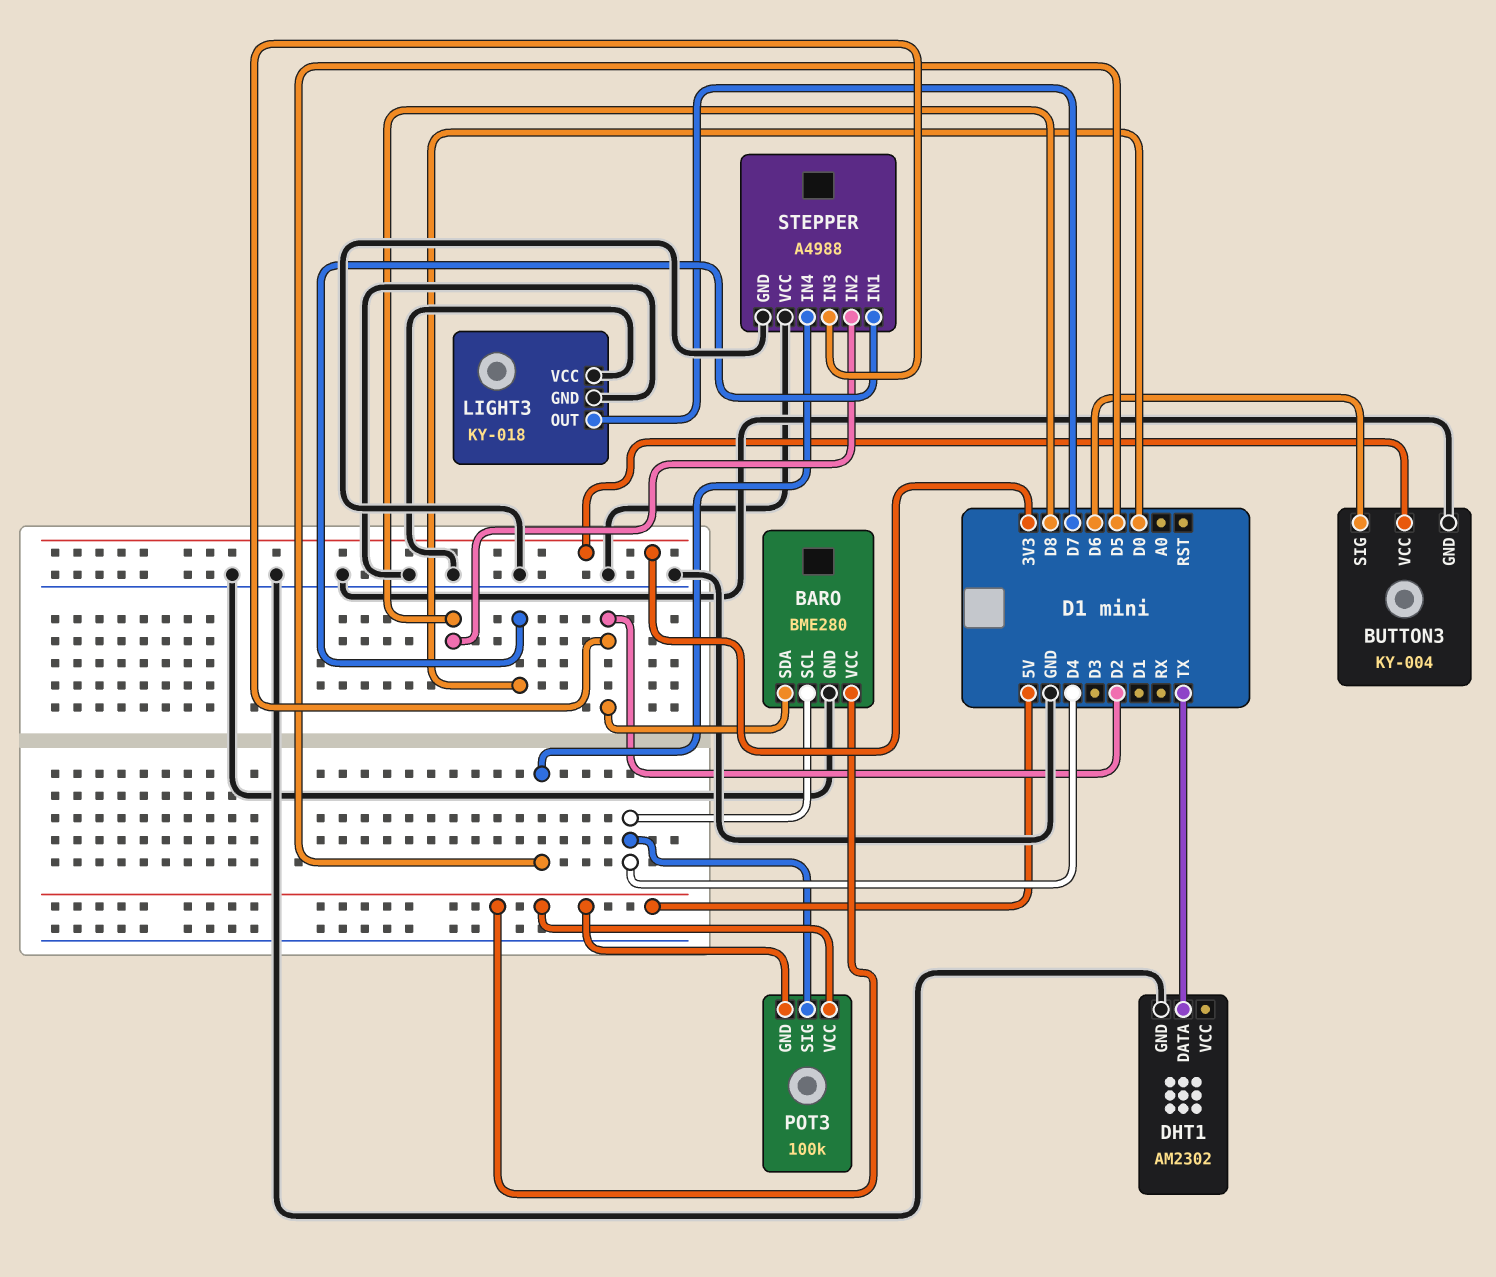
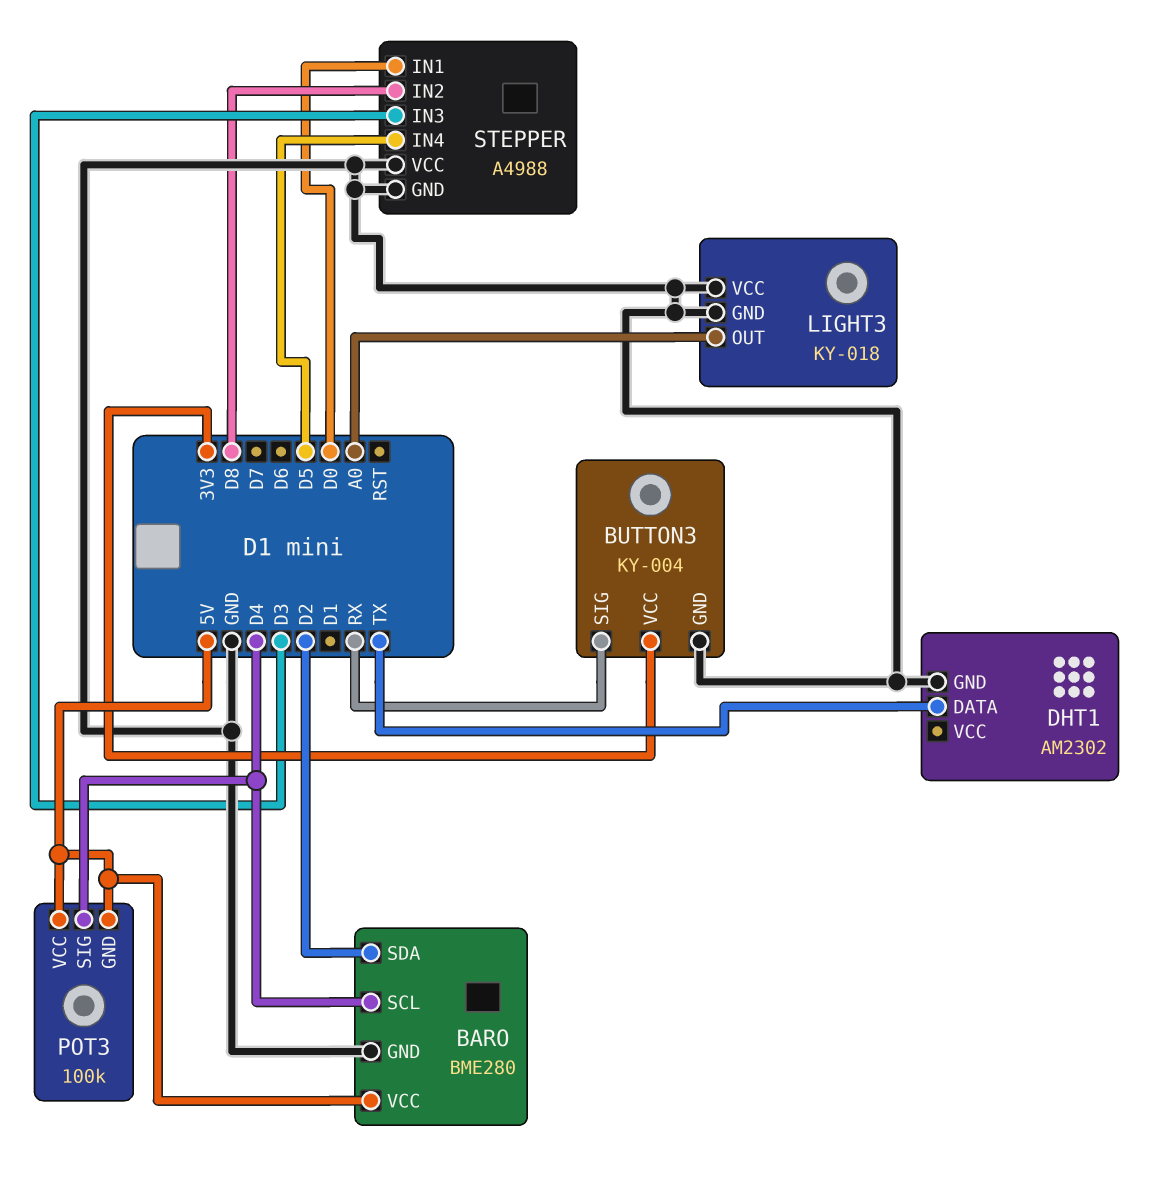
BUTTON3 pin SIG: D6 -> RX
LIGHT3 pin OUT: D7 -> A0
STEPPER pin IN3: D2 -> D3

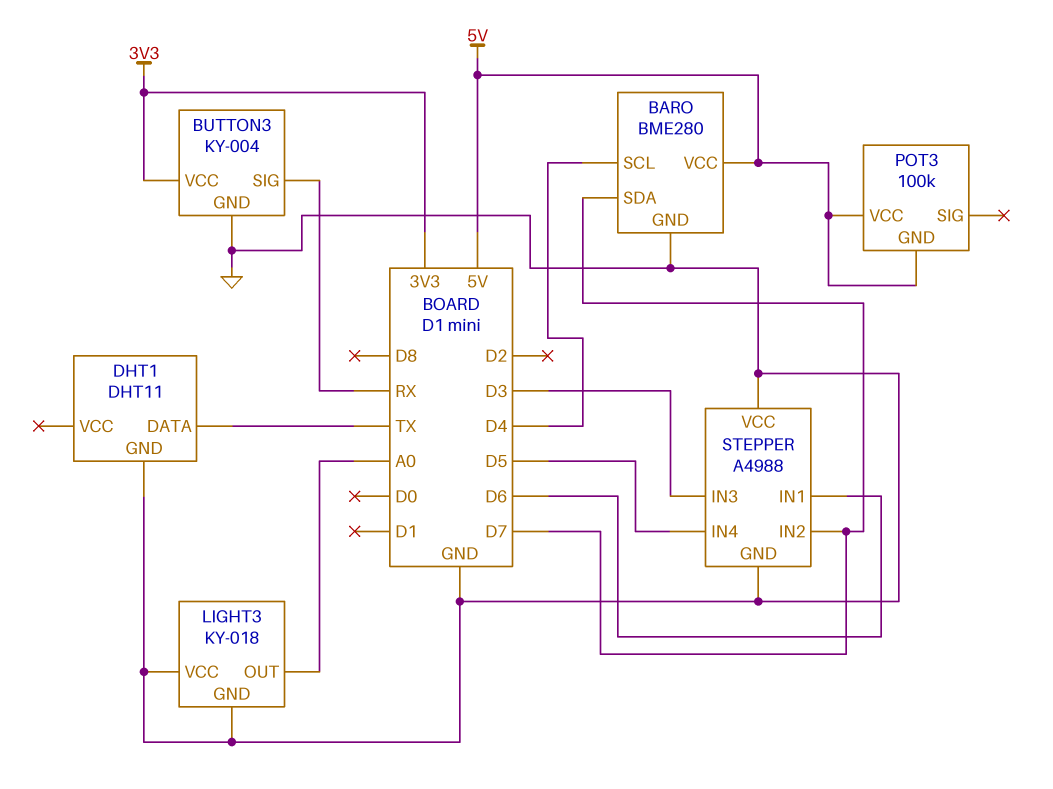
BARO pin SDA: D2 -> D7
DHT1: AM2302 -> DHT11
POT3 pin SIG: D4 -> none
STEPPER pin IN1: D0 -> D6
STEPPER pin IN2: D8 -> D7

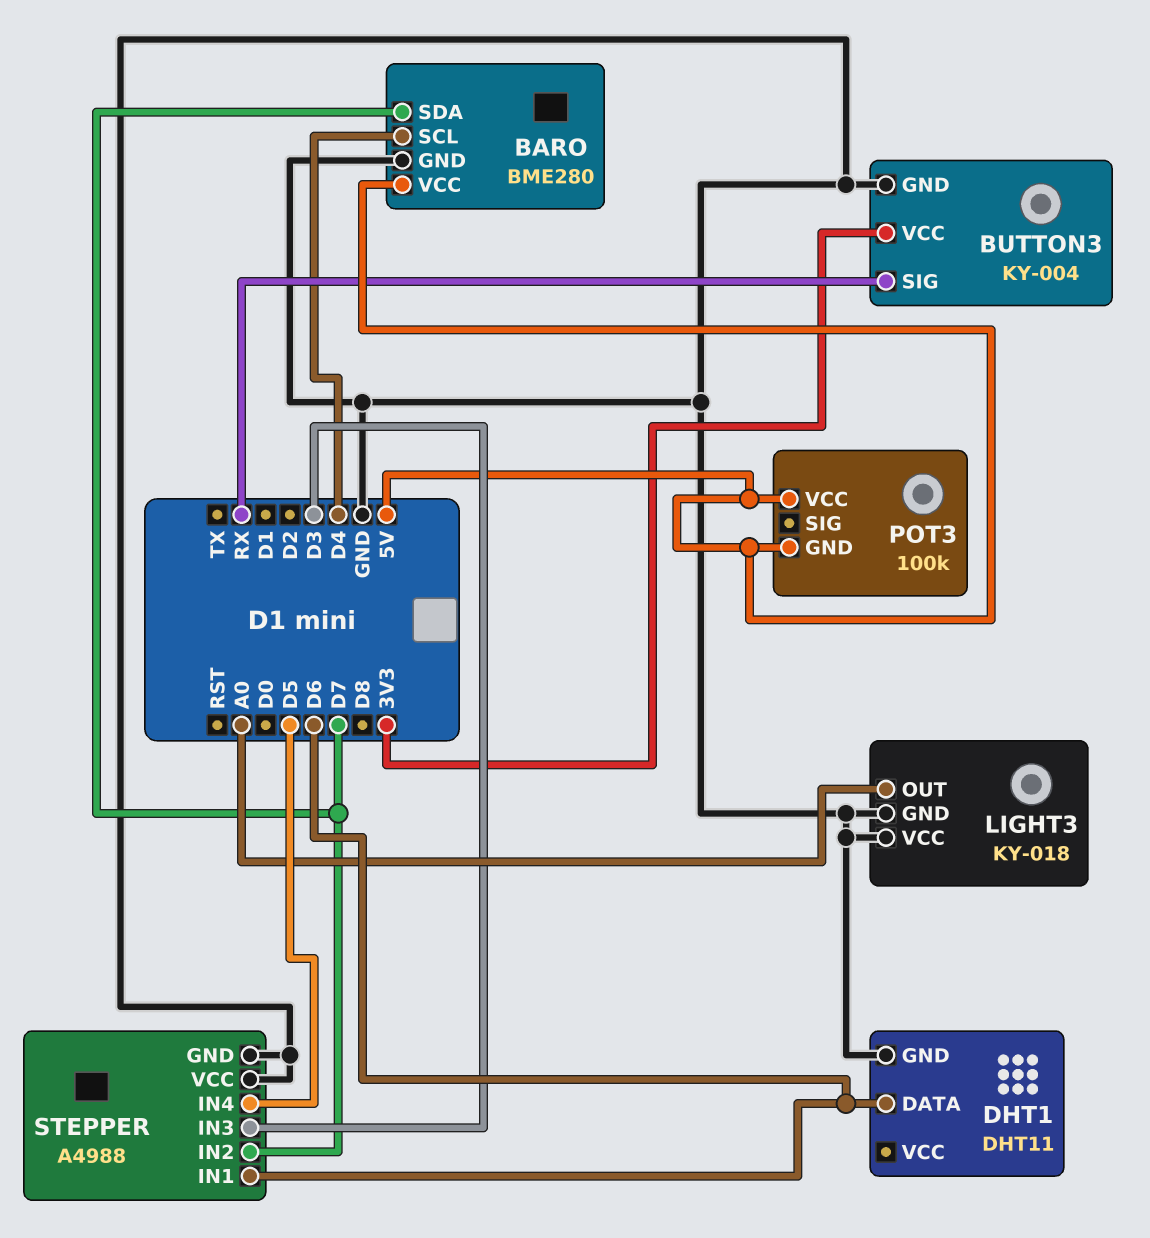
DHT1 pin DATA: TX -> D6

